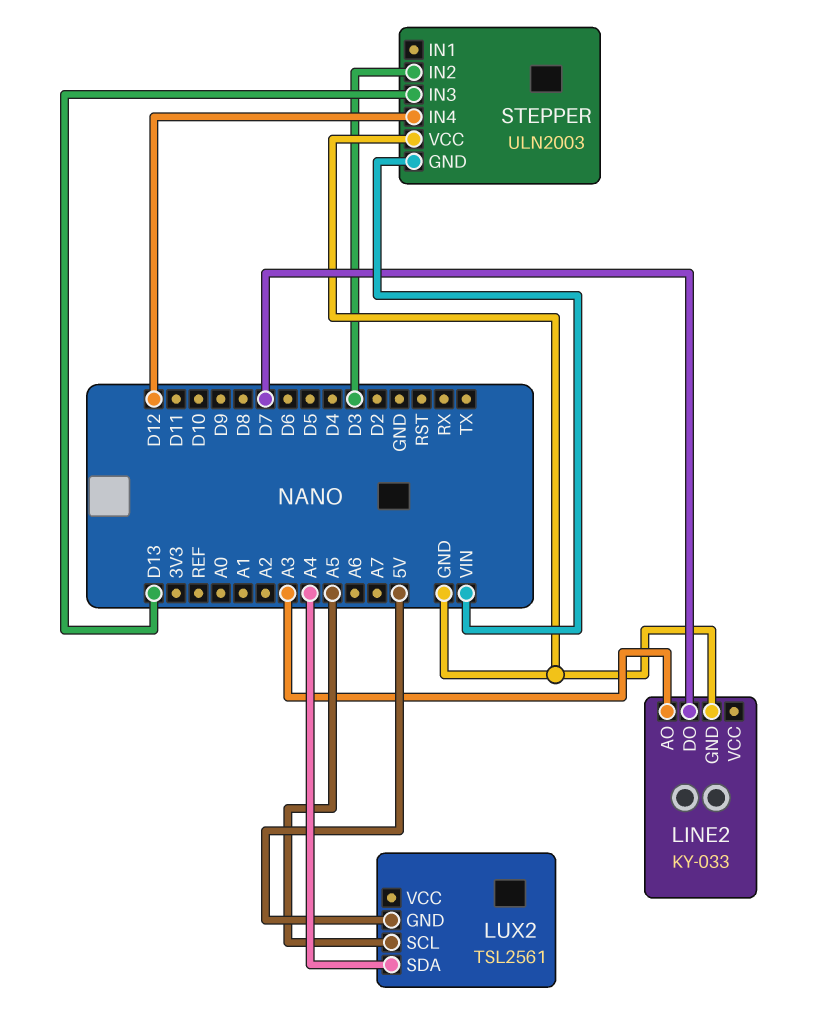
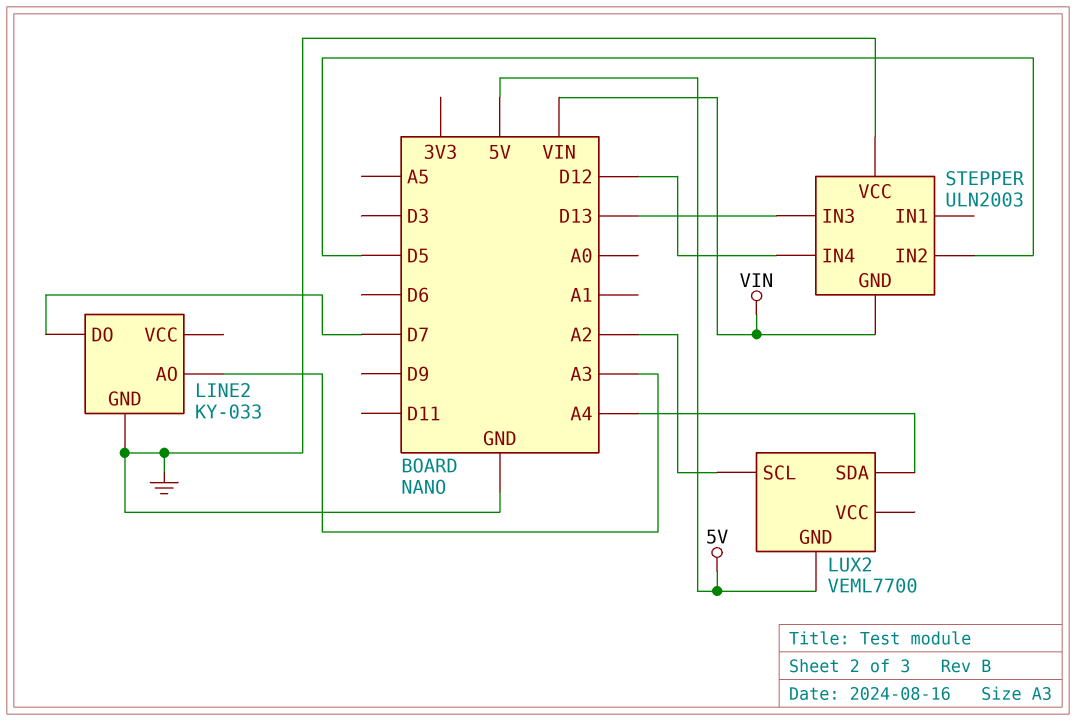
LUX2: TSL2561 -> VEML7700
LUX2 pin SCL: A5 -> A2
STEPPER pin IN2: D3 -> D5

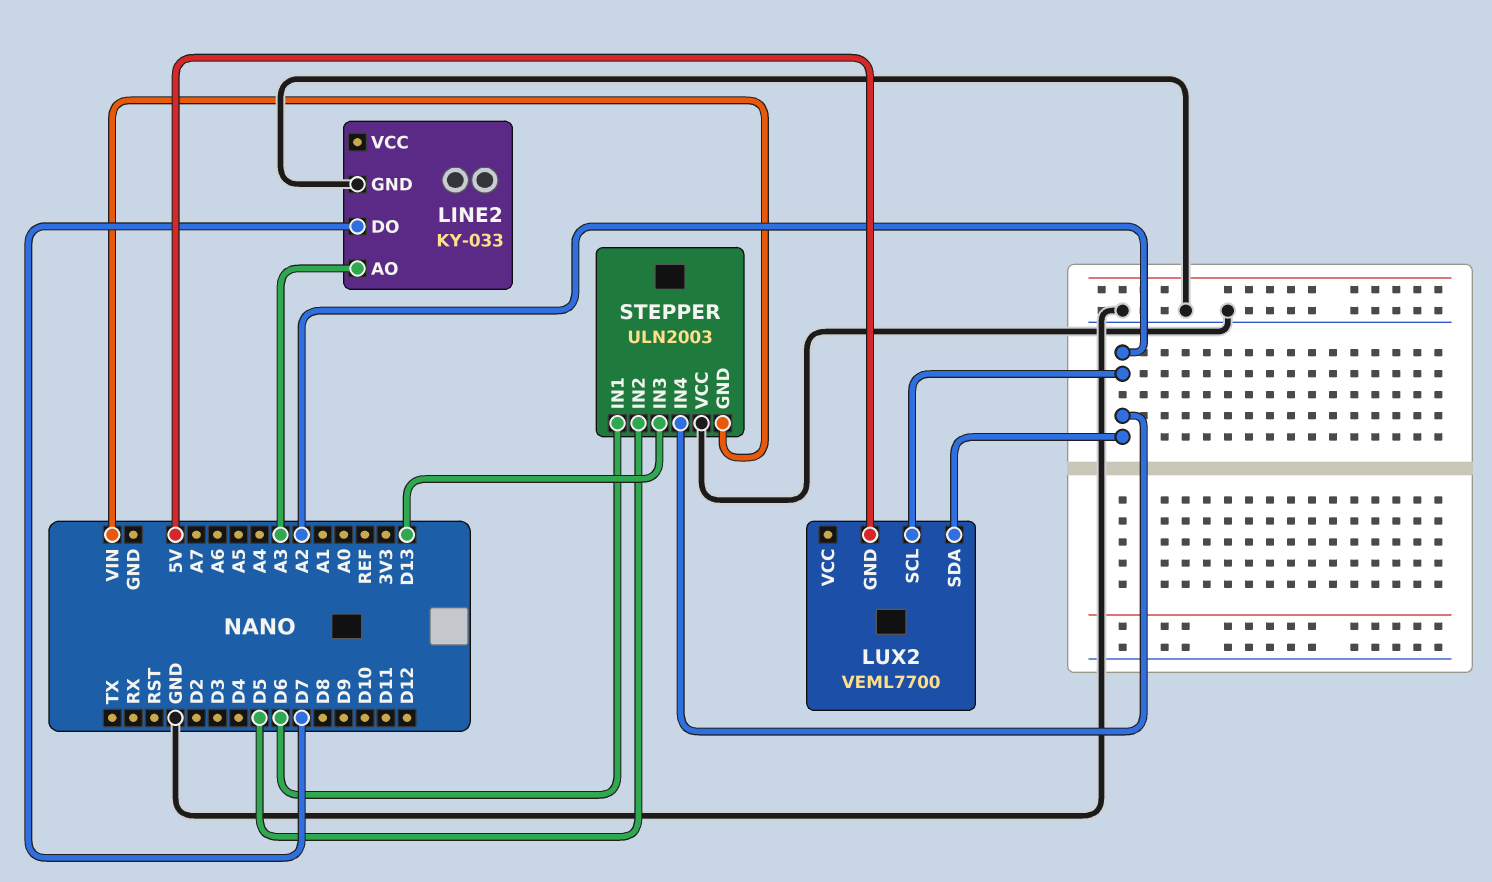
LUX2 pin SDA: A4 -> A2
STEPPER pin IN1: none -> D6
STEPPER pin IN4: D12 -> A2

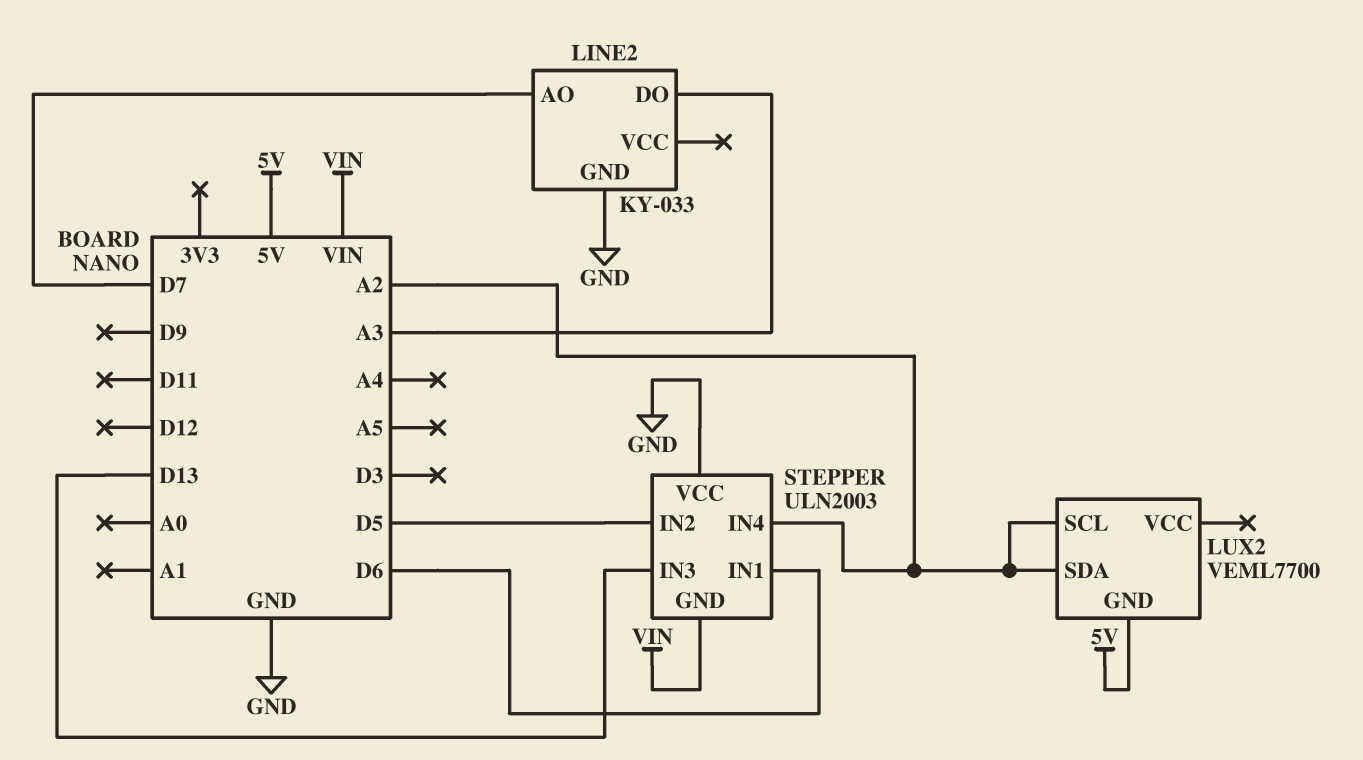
LINE2 pin AO: A3 -> D7
LINE2 pin DO: D7 -> A3

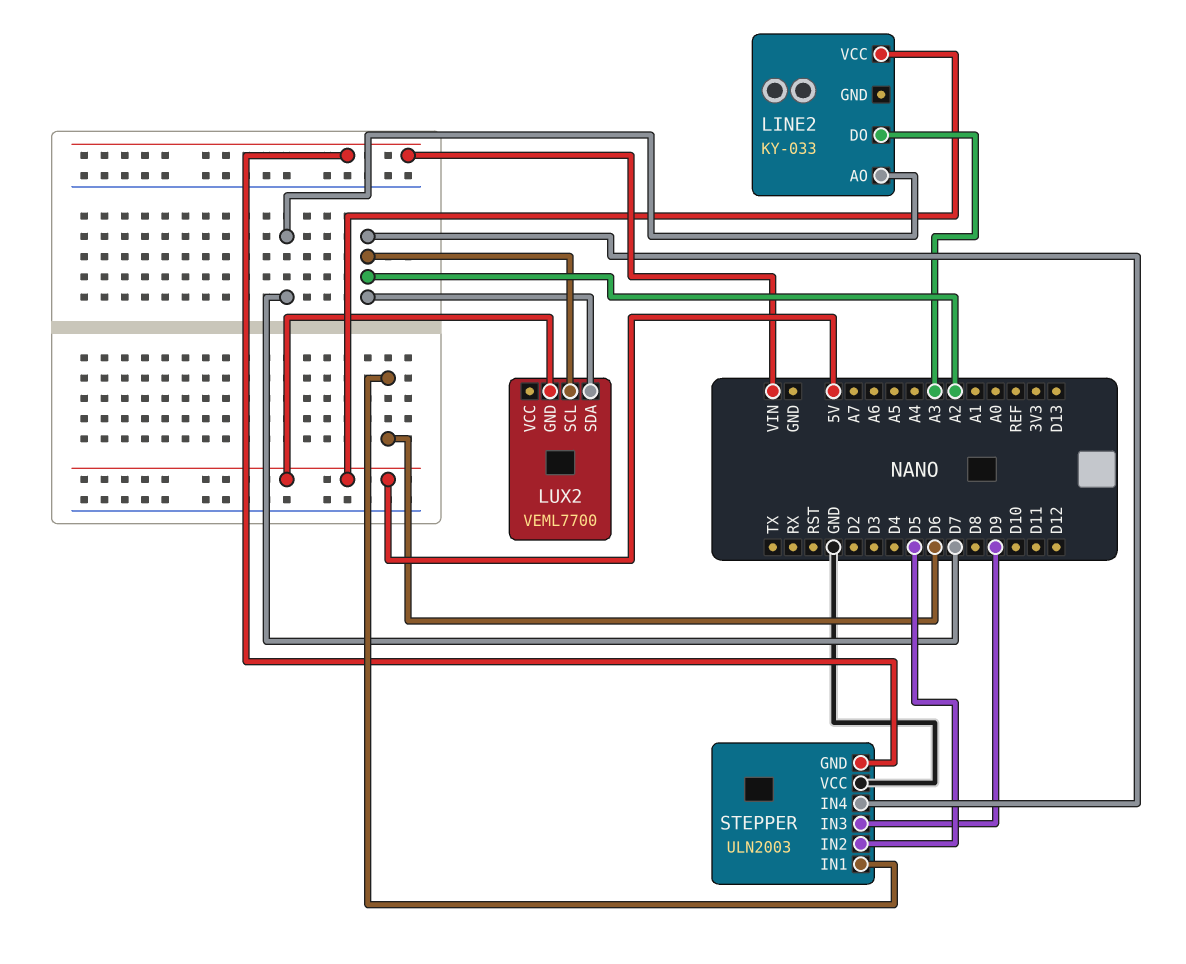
LINE2 pin GND: GND -> none
LINE2 pin VCC: none -> 5V
STEPPER pin IN3: D13 -> D9

